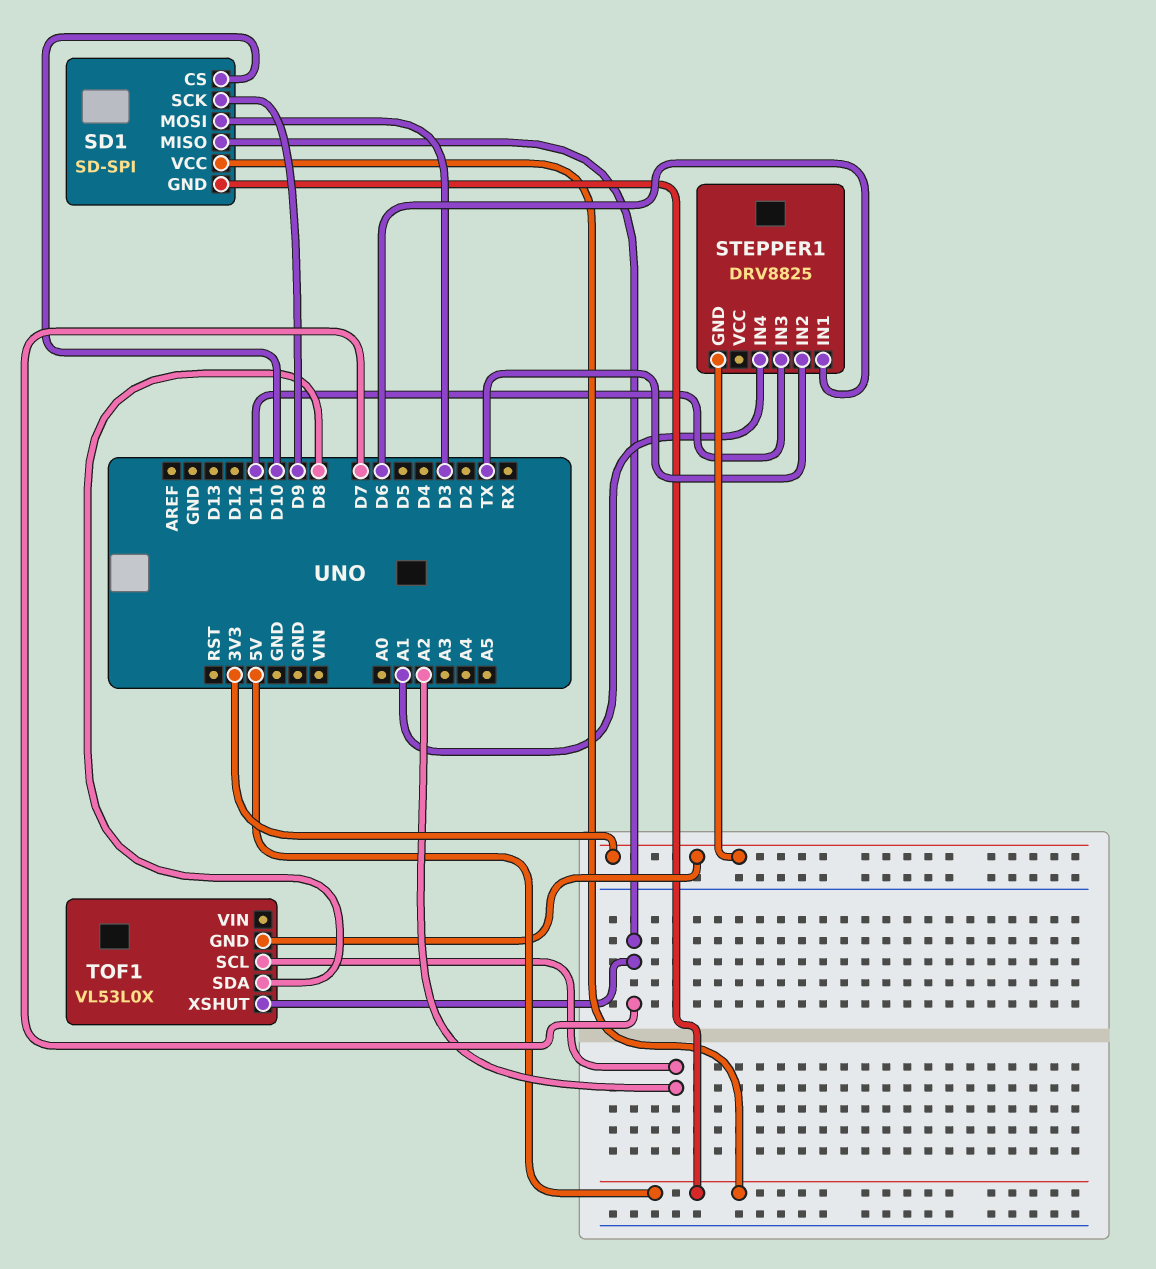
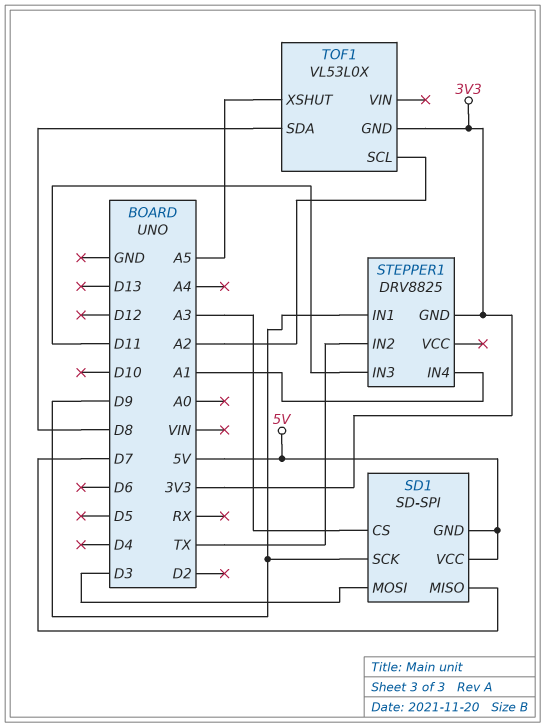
SD1 pin CS: D10 -> A3
STEPPER1 pin IN1: D6 -> D9
TOF1 pin XSHUT: D7 -> A5

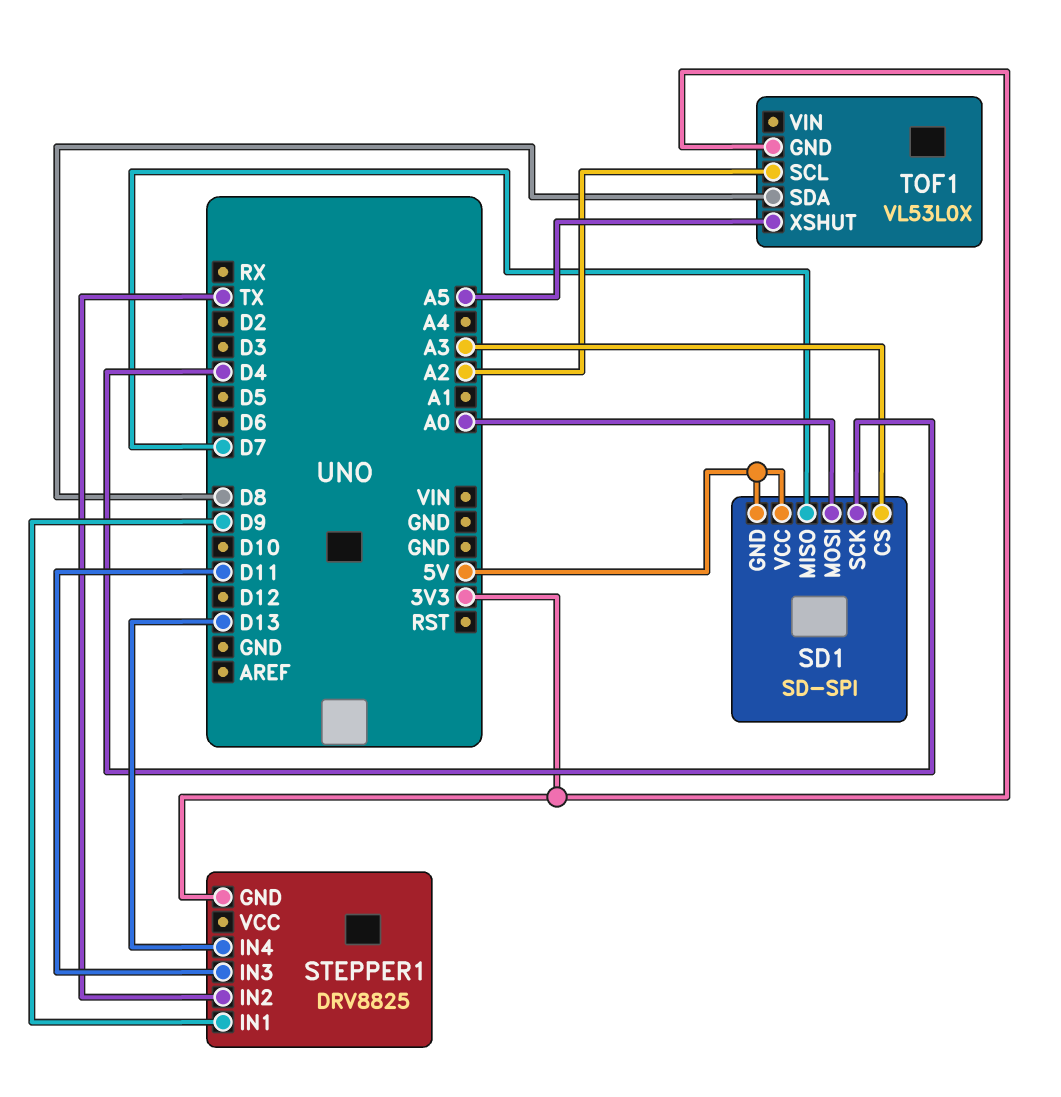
SD1 pin MOSI: D3 -> A0
SD1 pin SCK: D9 -> D4
STEPPER1 pin IN4: A1 -> D13

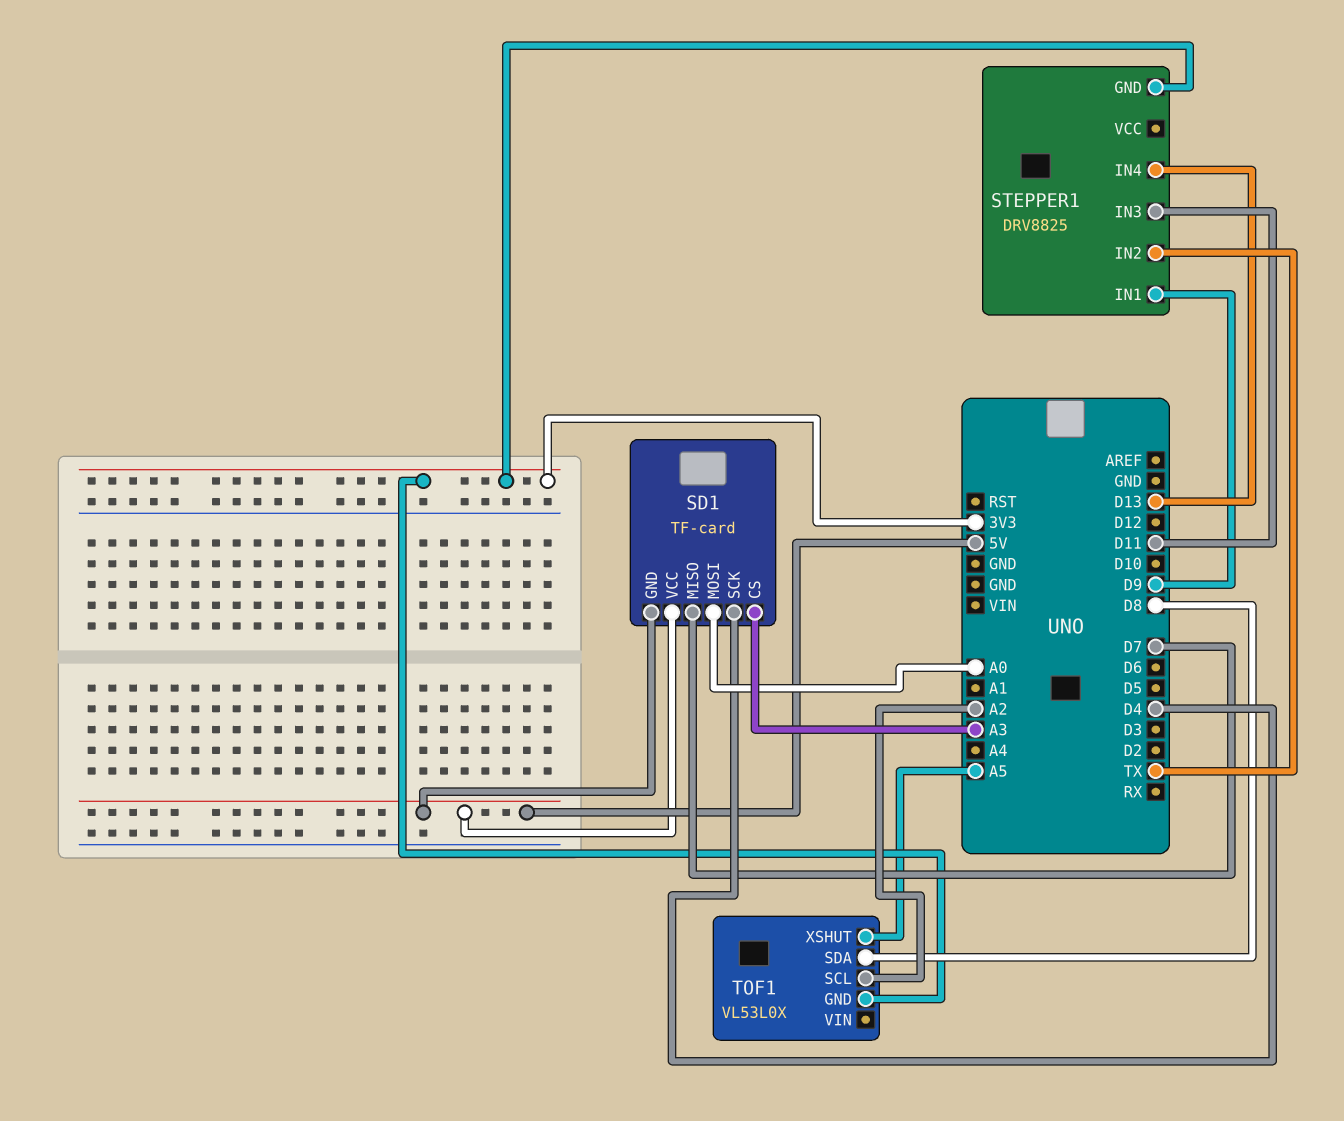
SD1: SD-SPI -> TF-card

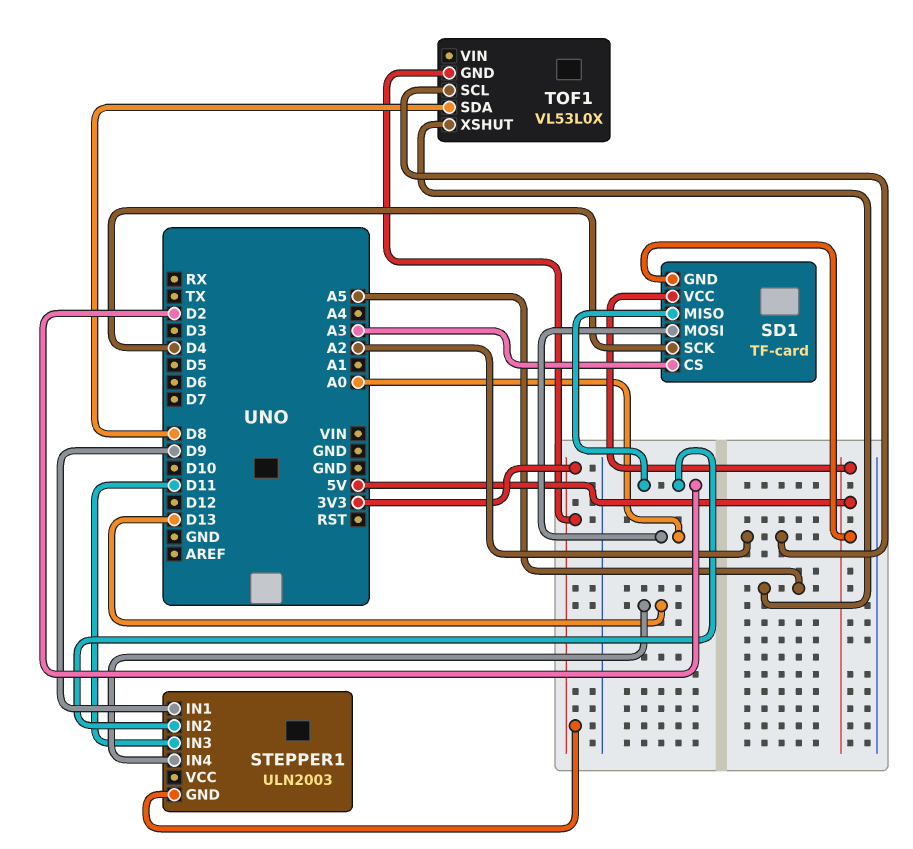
SD1 pin MISO: D7 -> D2
STEPPER1: DRV8825 -> ULN2003
STEPPER1 pin IN2: TX -> D2

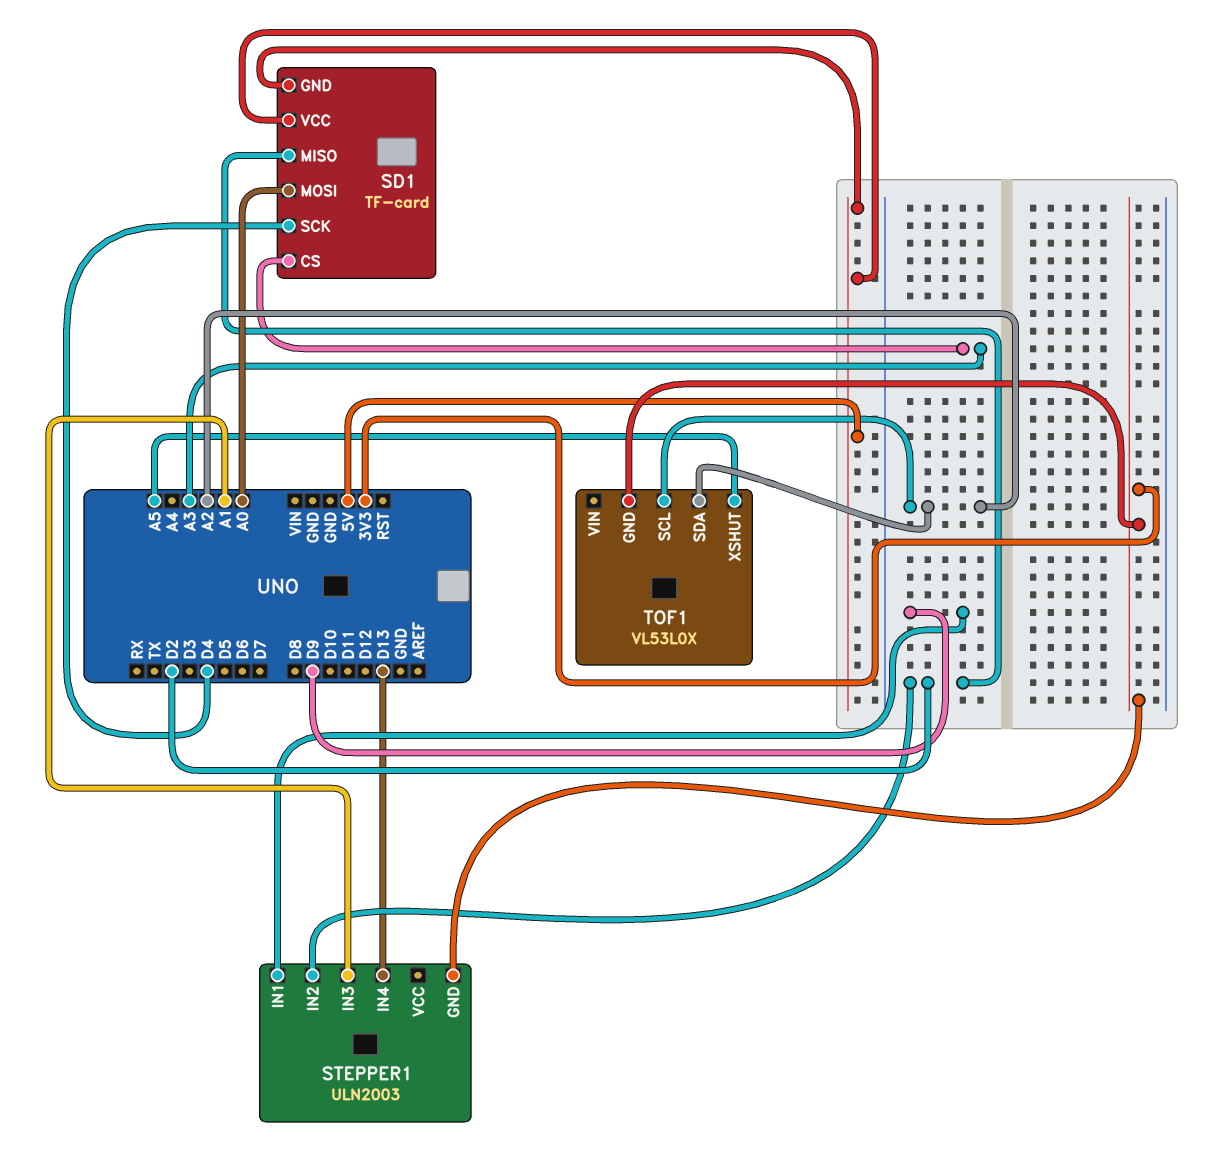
STEPPER1 pin IN3: D11 -> A1
TOF1 pin SDA: D8 -> A2

